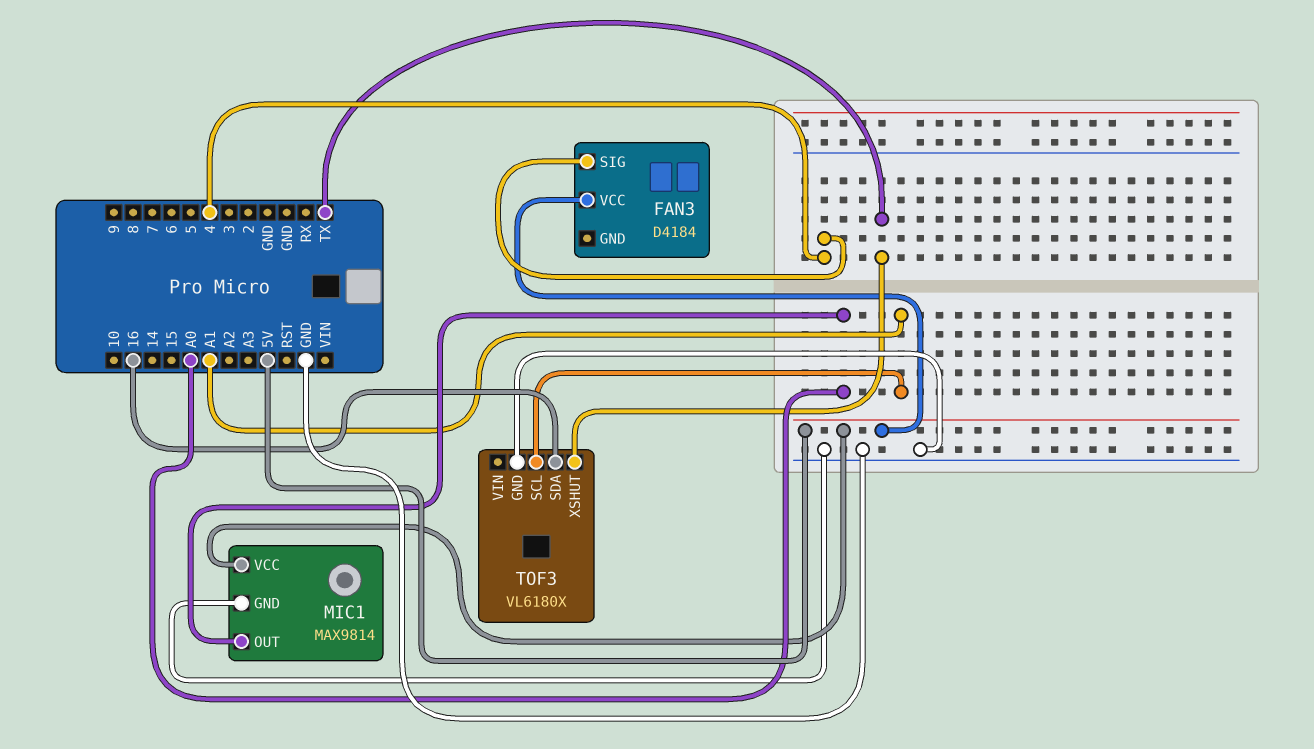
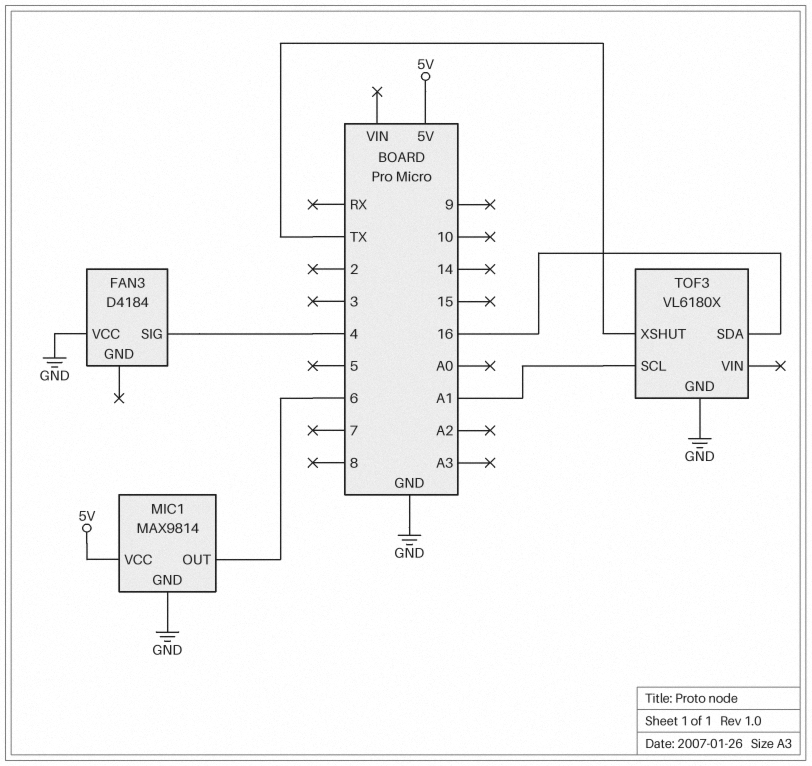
FAN3 pin VCC: 5V -> GND
MIC1 pin OUT: A0 -> 6

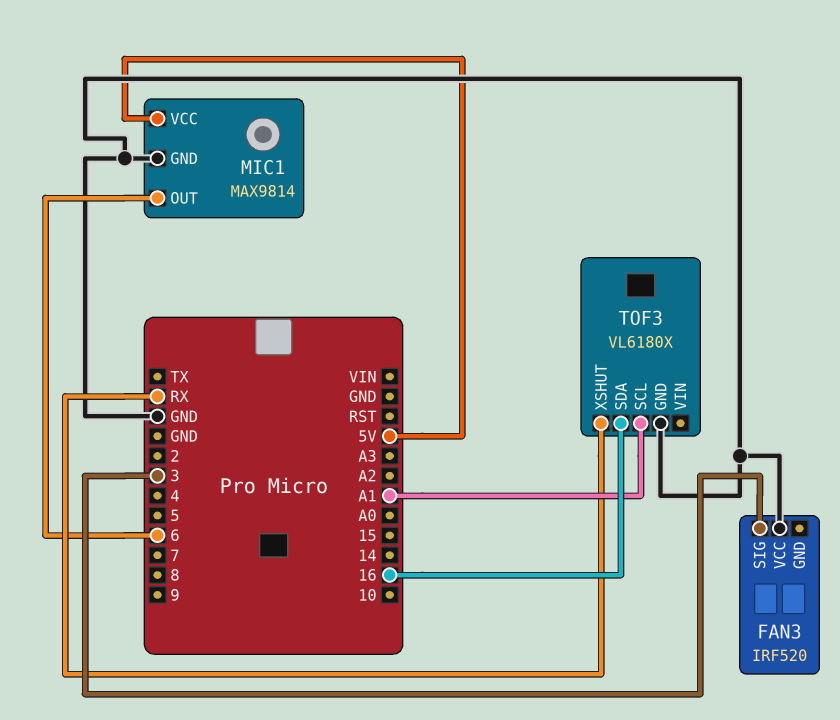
FAN3: D4184 -> IRF520
FAN3 pin SIG: 4 -> 3
TOF3 pin XSHUT: TX -> RX

